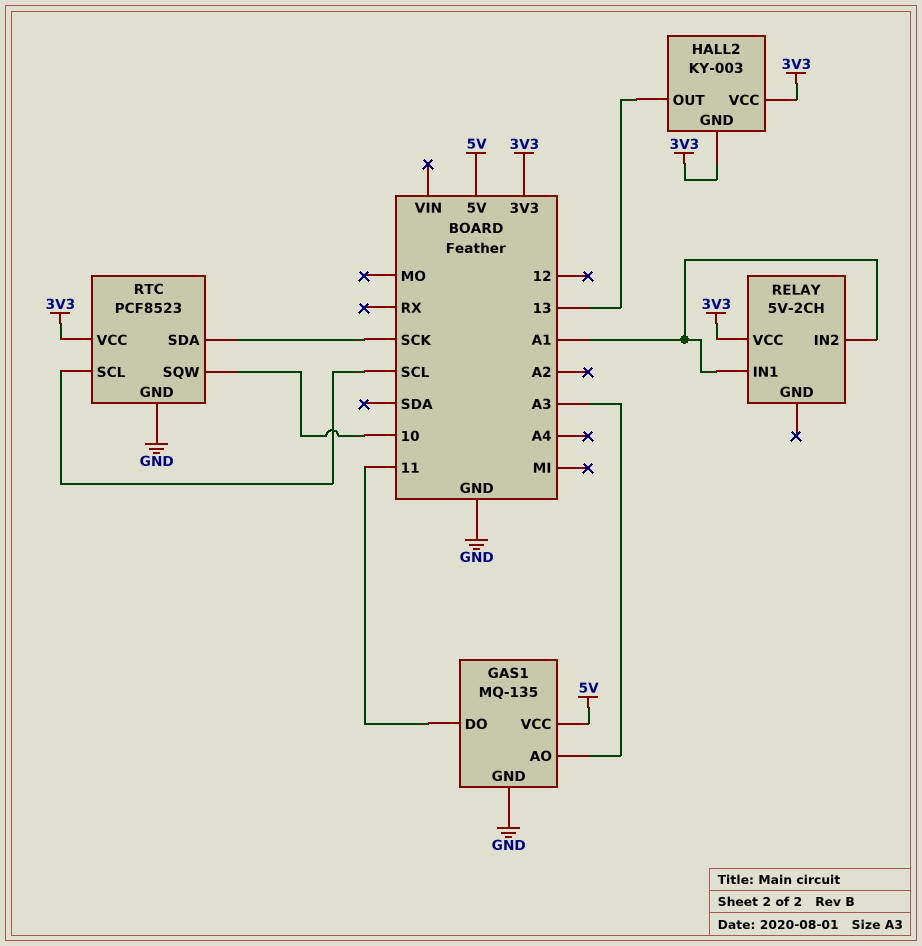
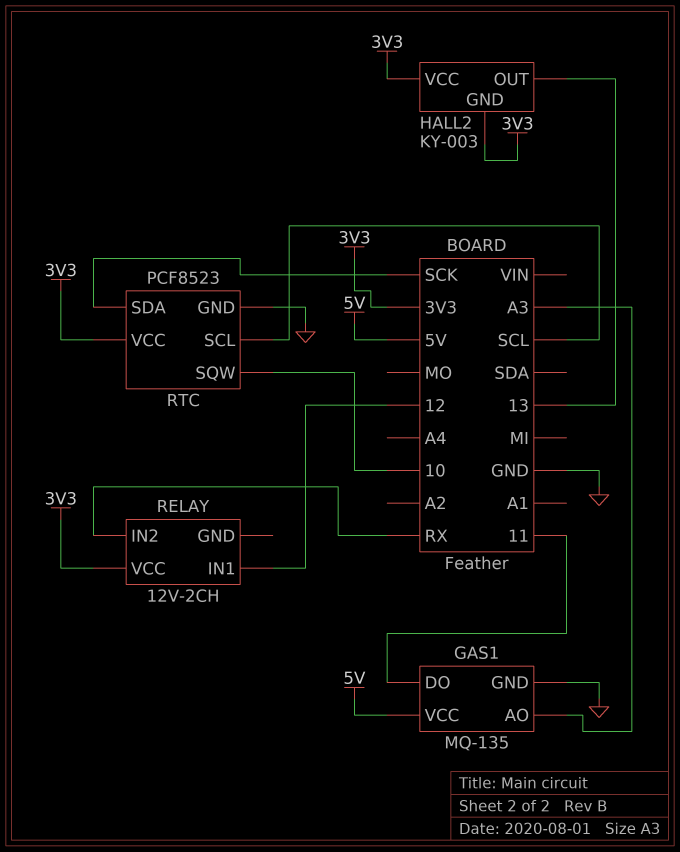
RELAY: 5V-2CH -> 12V-2CH
RELAY pin IN1: A1 -> 12
RELAY pin IN2: A1 -> RX

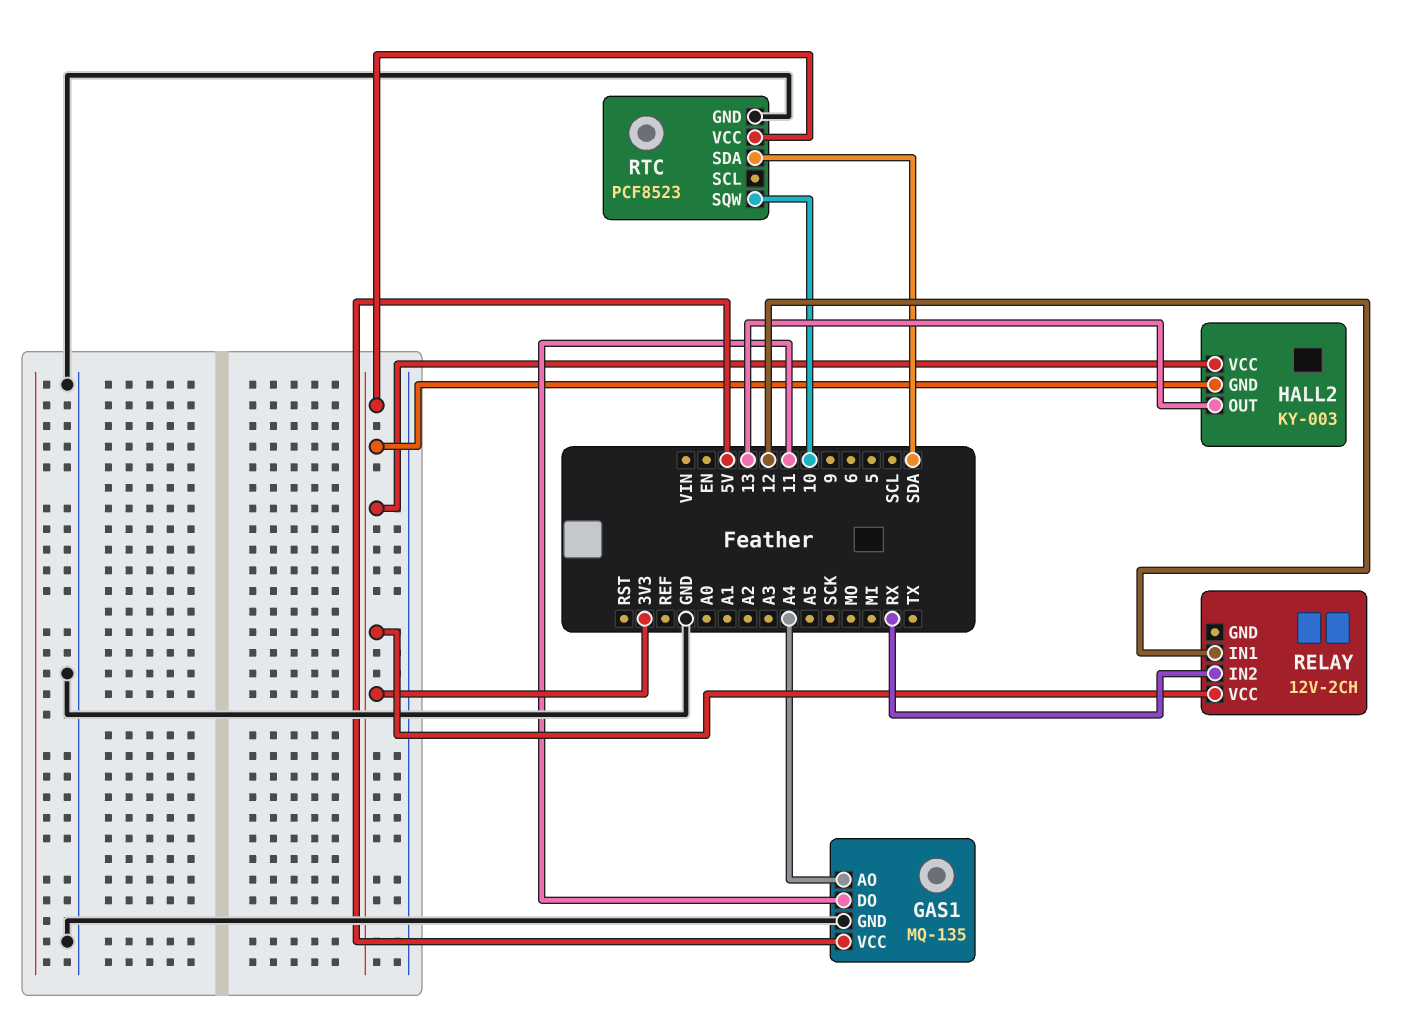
GAS1 pin AO: A3 -> A4
RTC pin SCL: SCL -> none
RTC pin SDA: SCK -> SDA

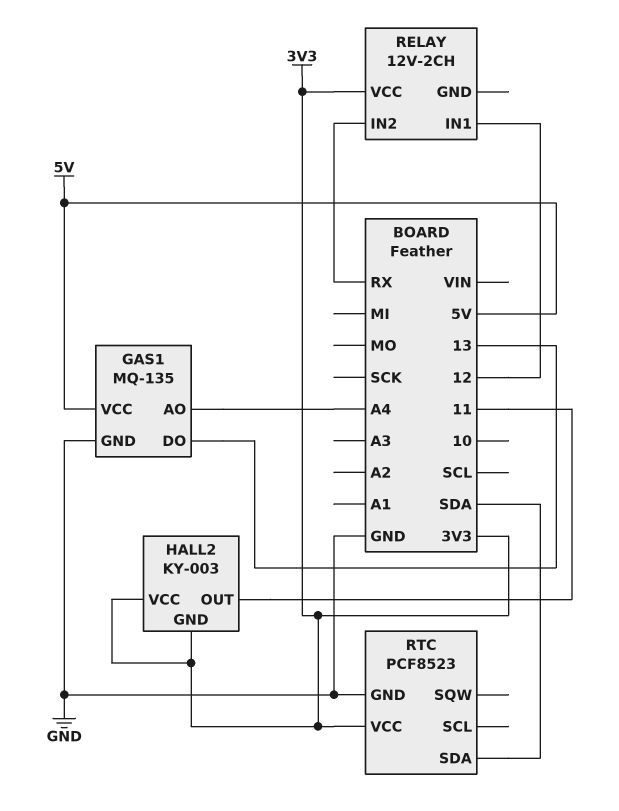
GAS1 pin DO: 11 -> 13
HALL2 pin OUT: 13 -> 11
RTC pin SQW: 10 -> none

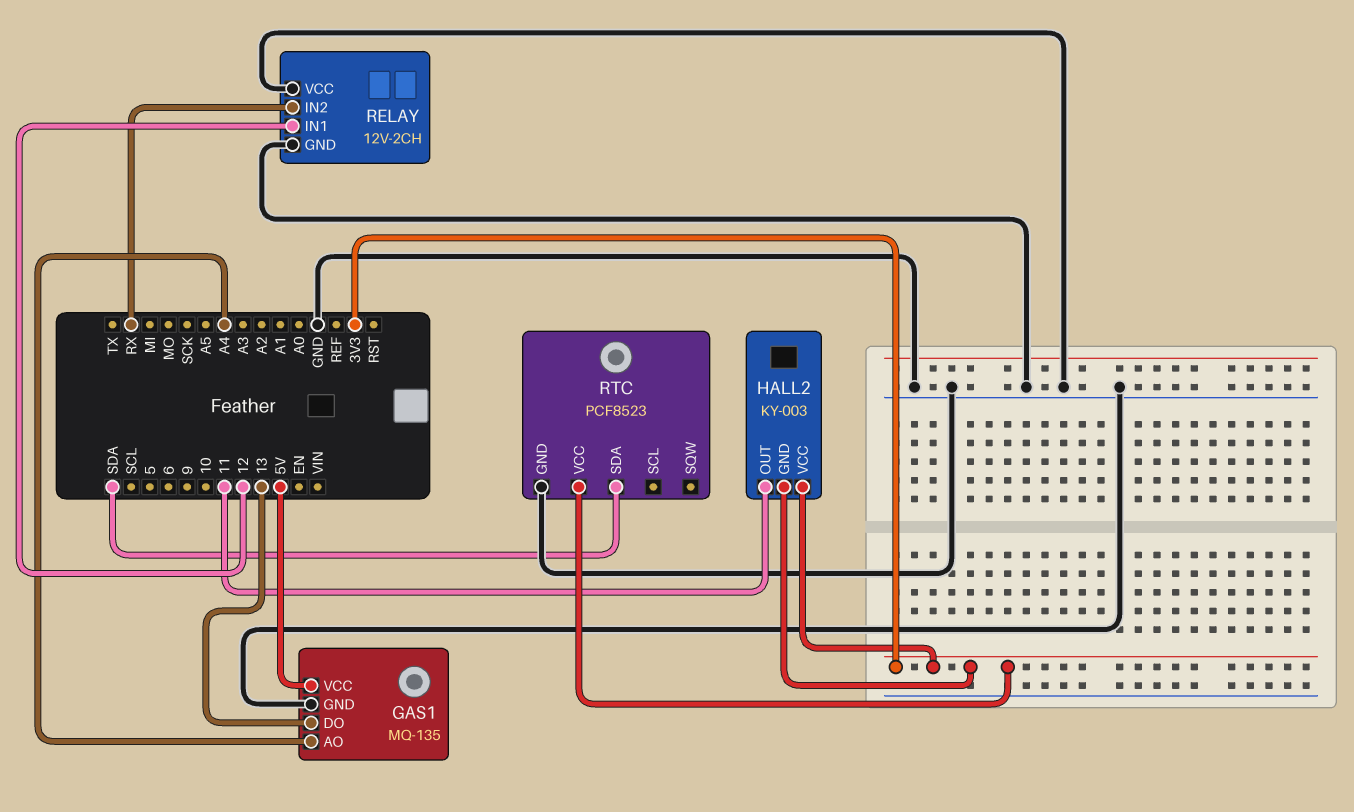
RELAY pin GND: none -> GND
RELAY pin VCC: 3V3 -> GND

